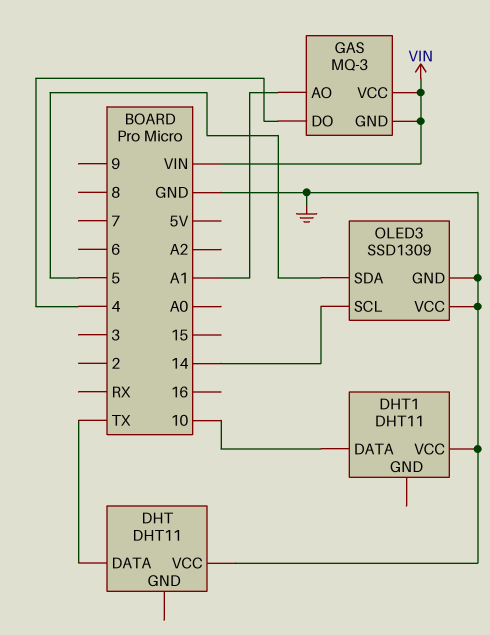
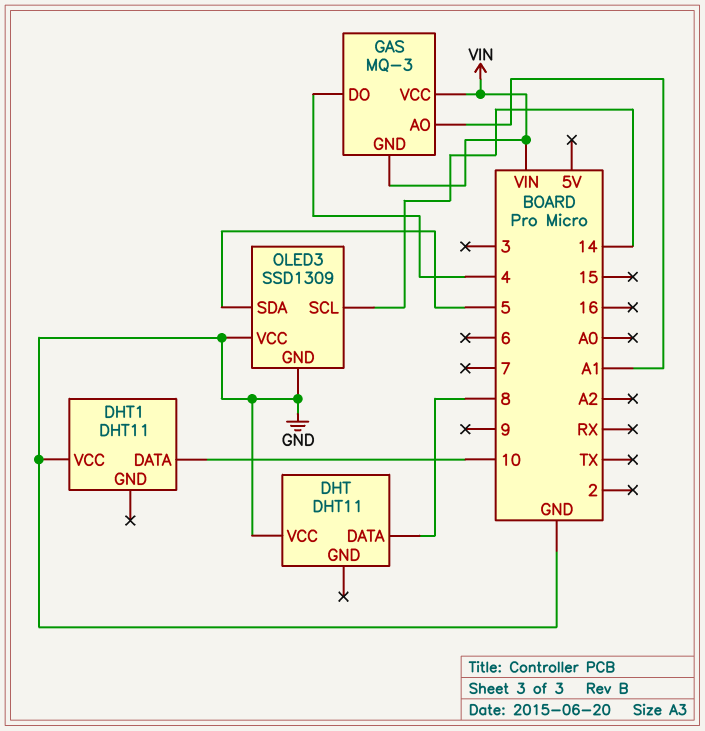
DHT pin DATA: TX -> 8

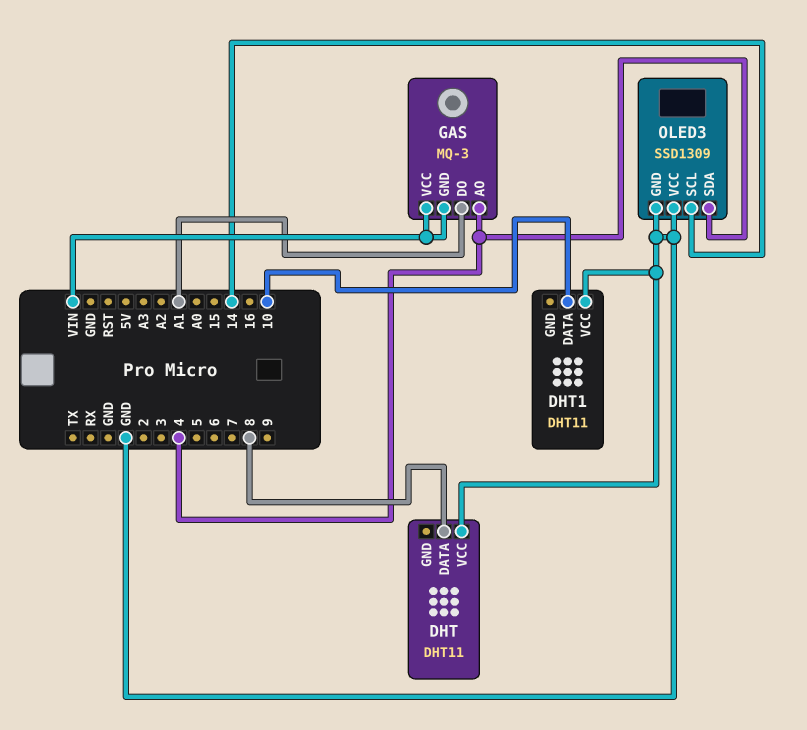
GAS pin AO: A1 -> 4
GAS pin DO: 4 -> A1
OLED3 pin SDA: 5 -> 4

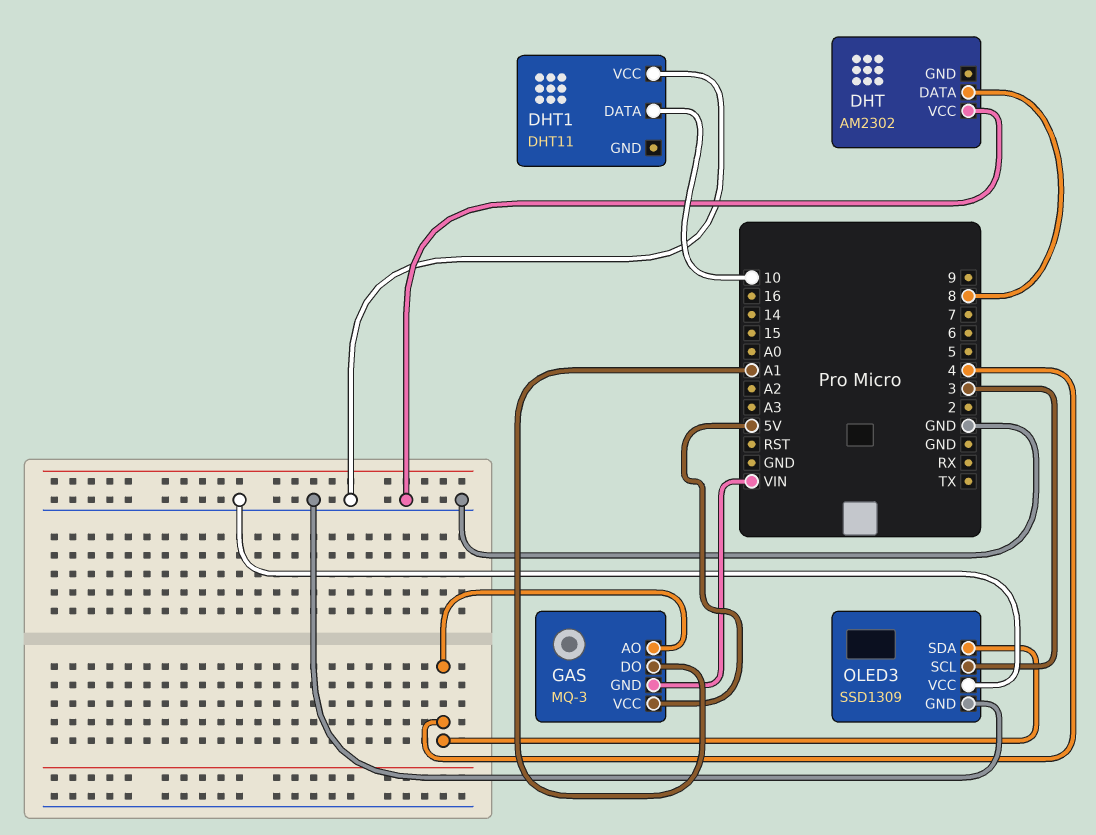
DHT: DHT11 -> AM2302
GAS pin VCC: VIN -> 5V
OLED3 pin SCL: 14 -> 3

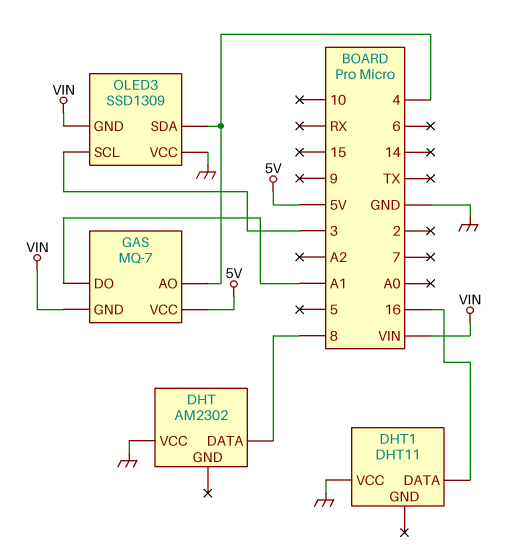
DHT1 pin DATA: 10 -> 16
GAS: MQ-3 -> MQ-7
OLED3 pin GND: GND -> VIN

